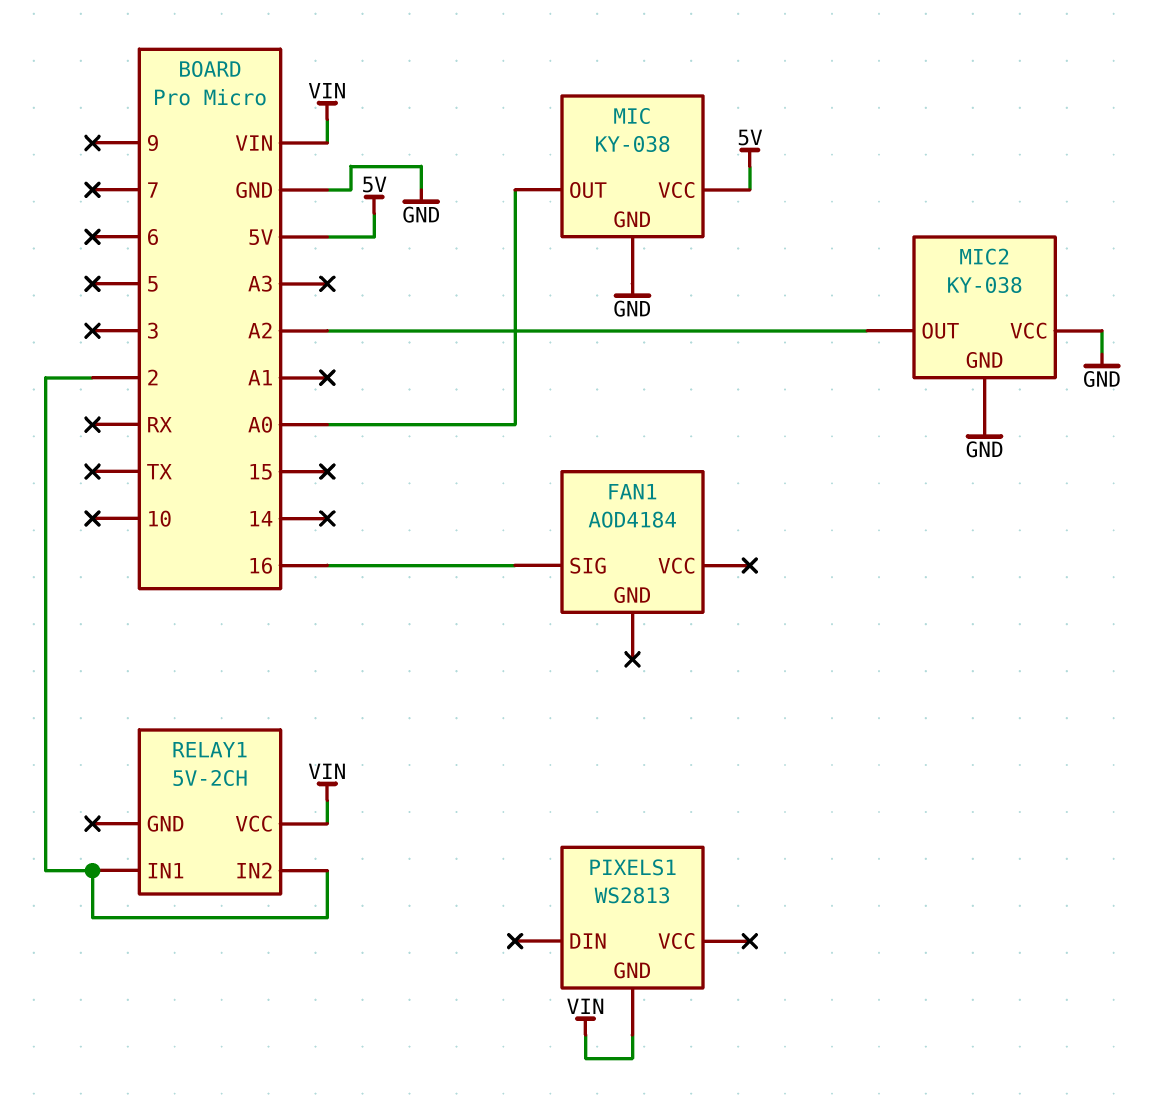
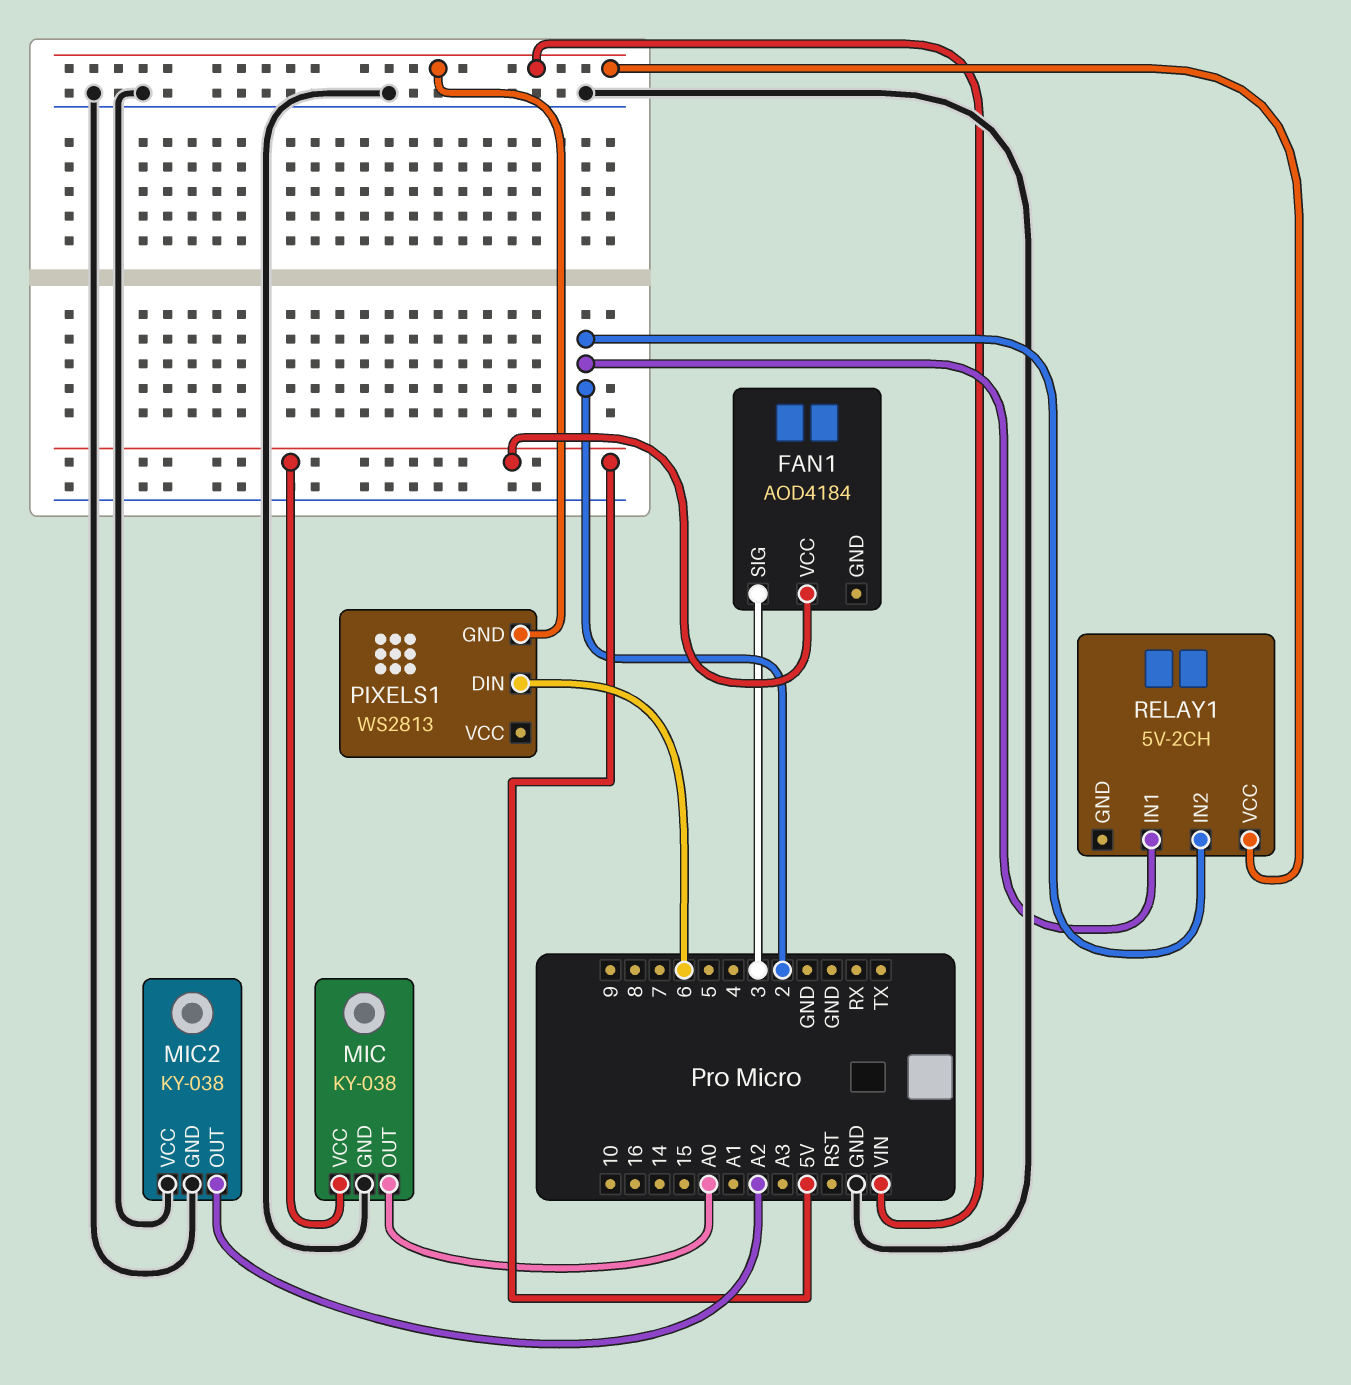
FAN1 pin SIG: 16 -> 3
FAN1 pin VCC: none -> 5V
PIXELS1 pin DIN: none -> 6

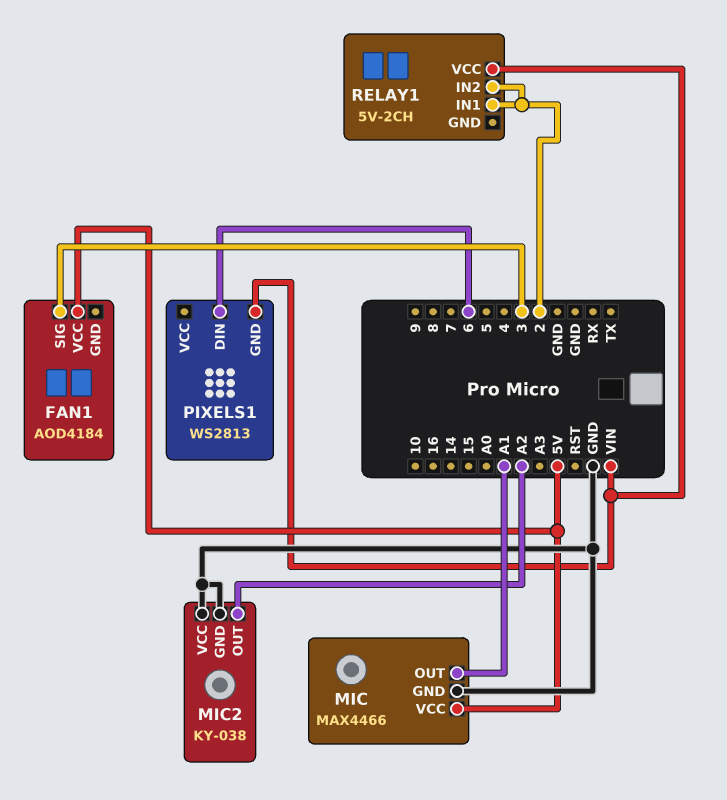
MIC: KY-038 -> MAX4466
MIC pin OUT: A0 -> A1

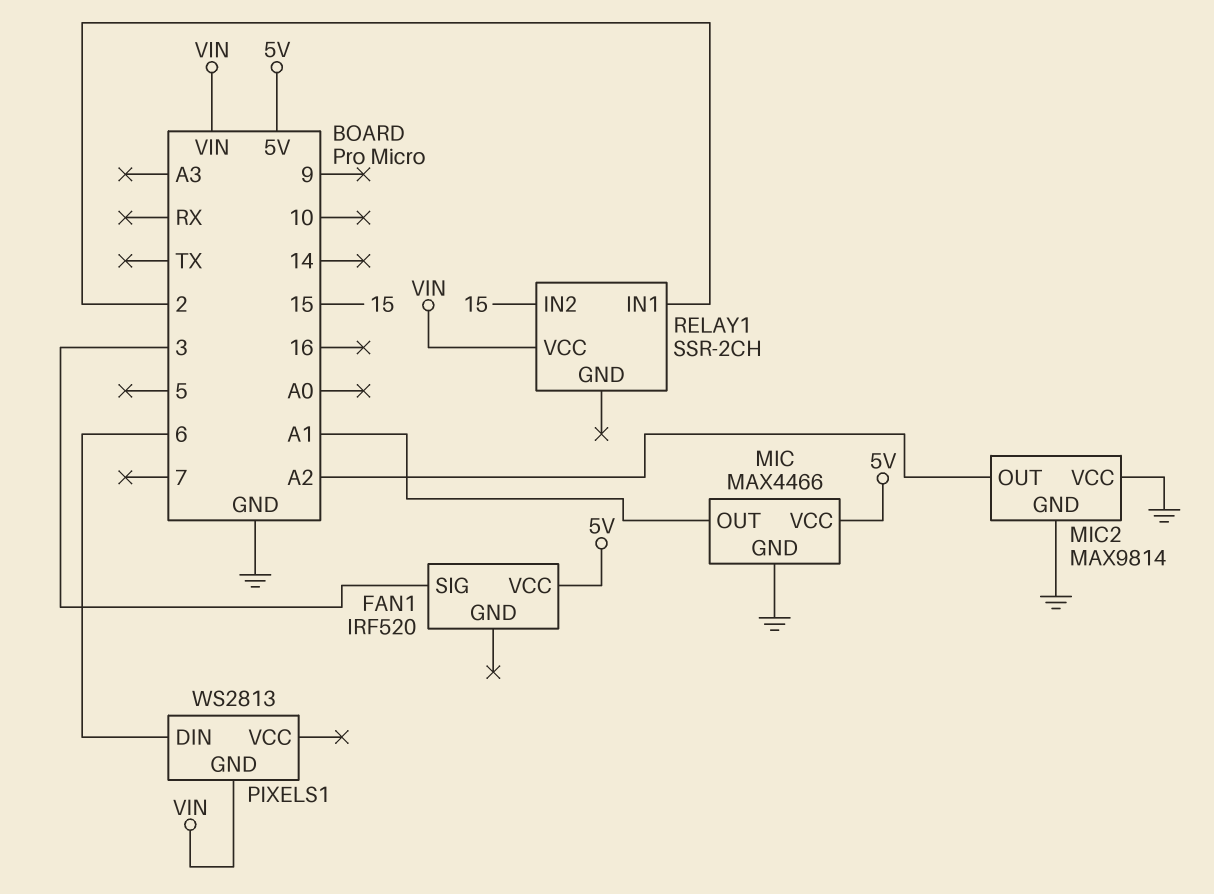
FAN1: AOD4184 -> IRF520
MIC2: KY-038 -> MAX9814
RELAY1: 5V-2CH -> SSR-2CH
RELAY1 pin IN2: 2 -> 15

